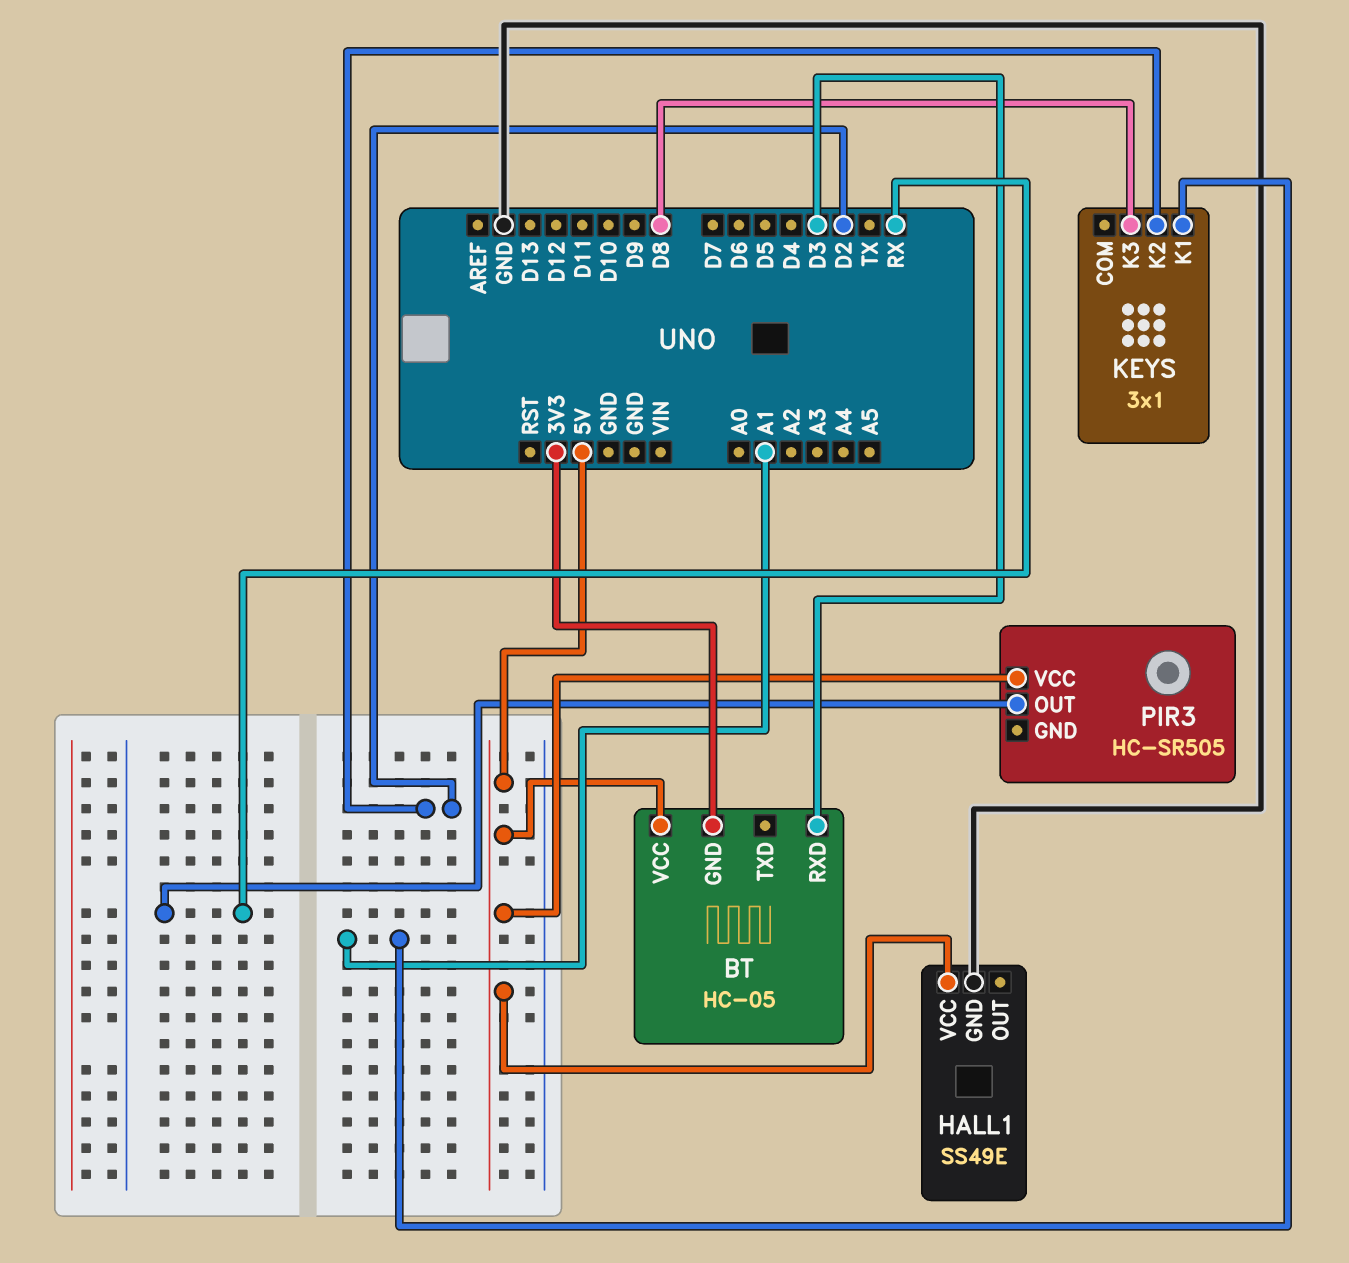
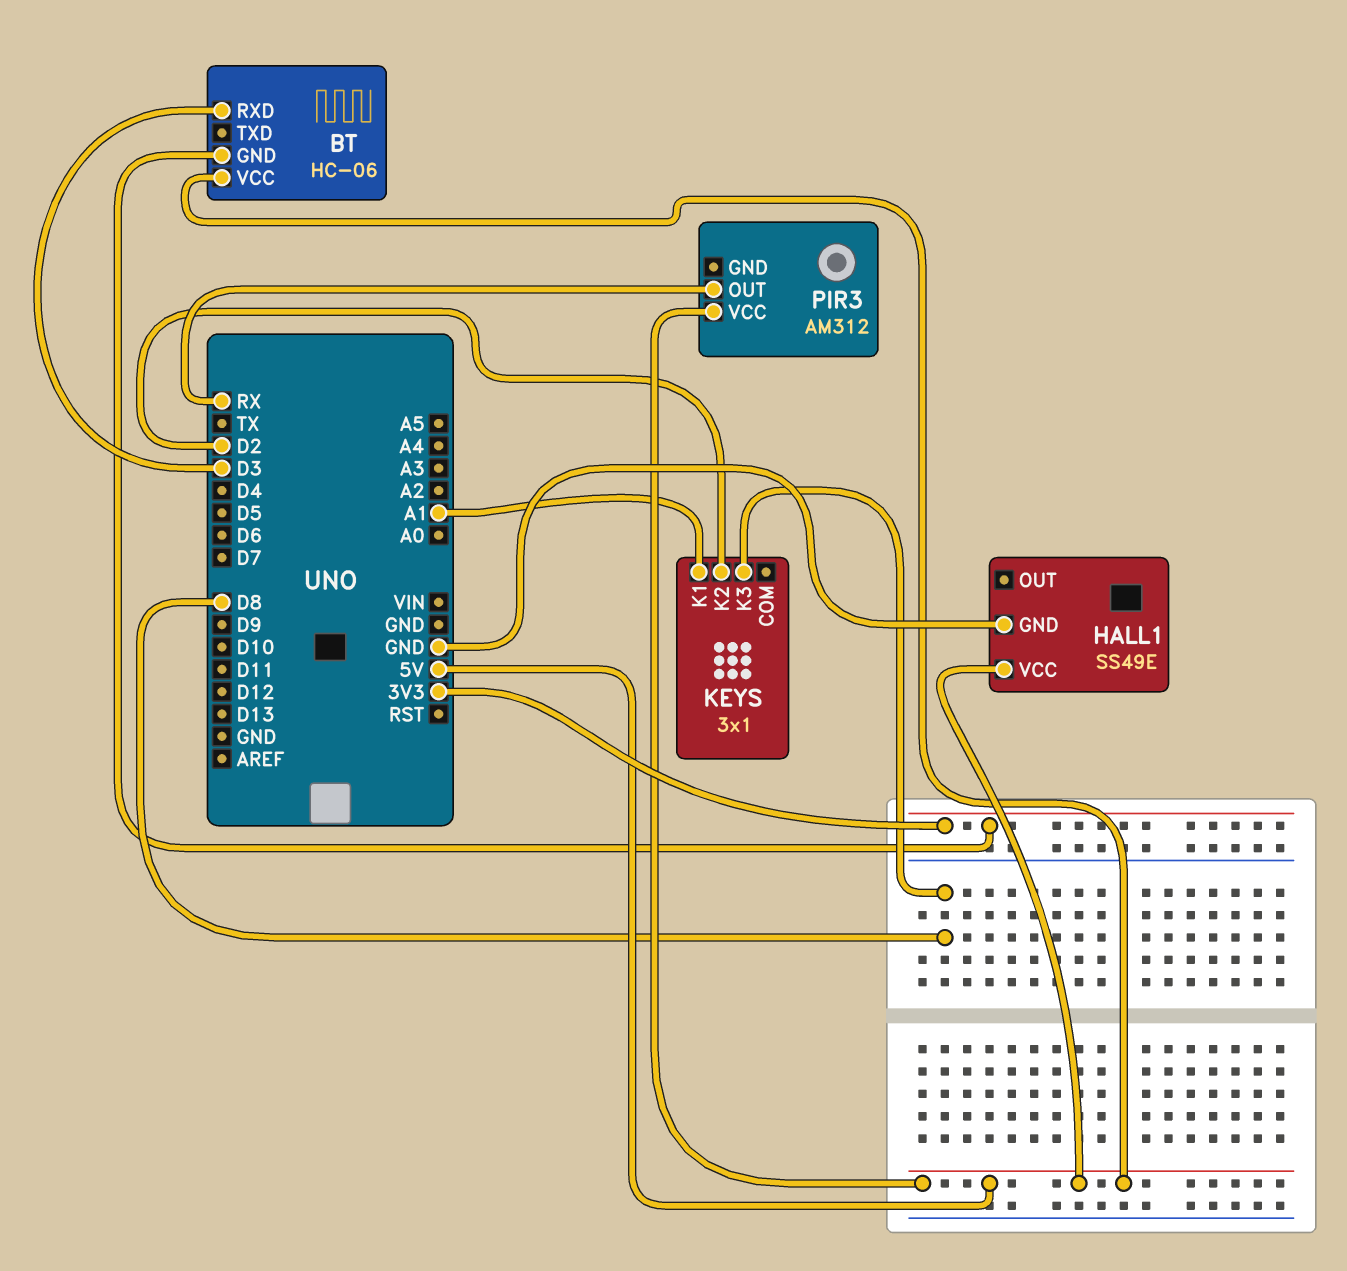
BT: HC-05 -> HC-06
PIR3: HC-SR505 -> AM312

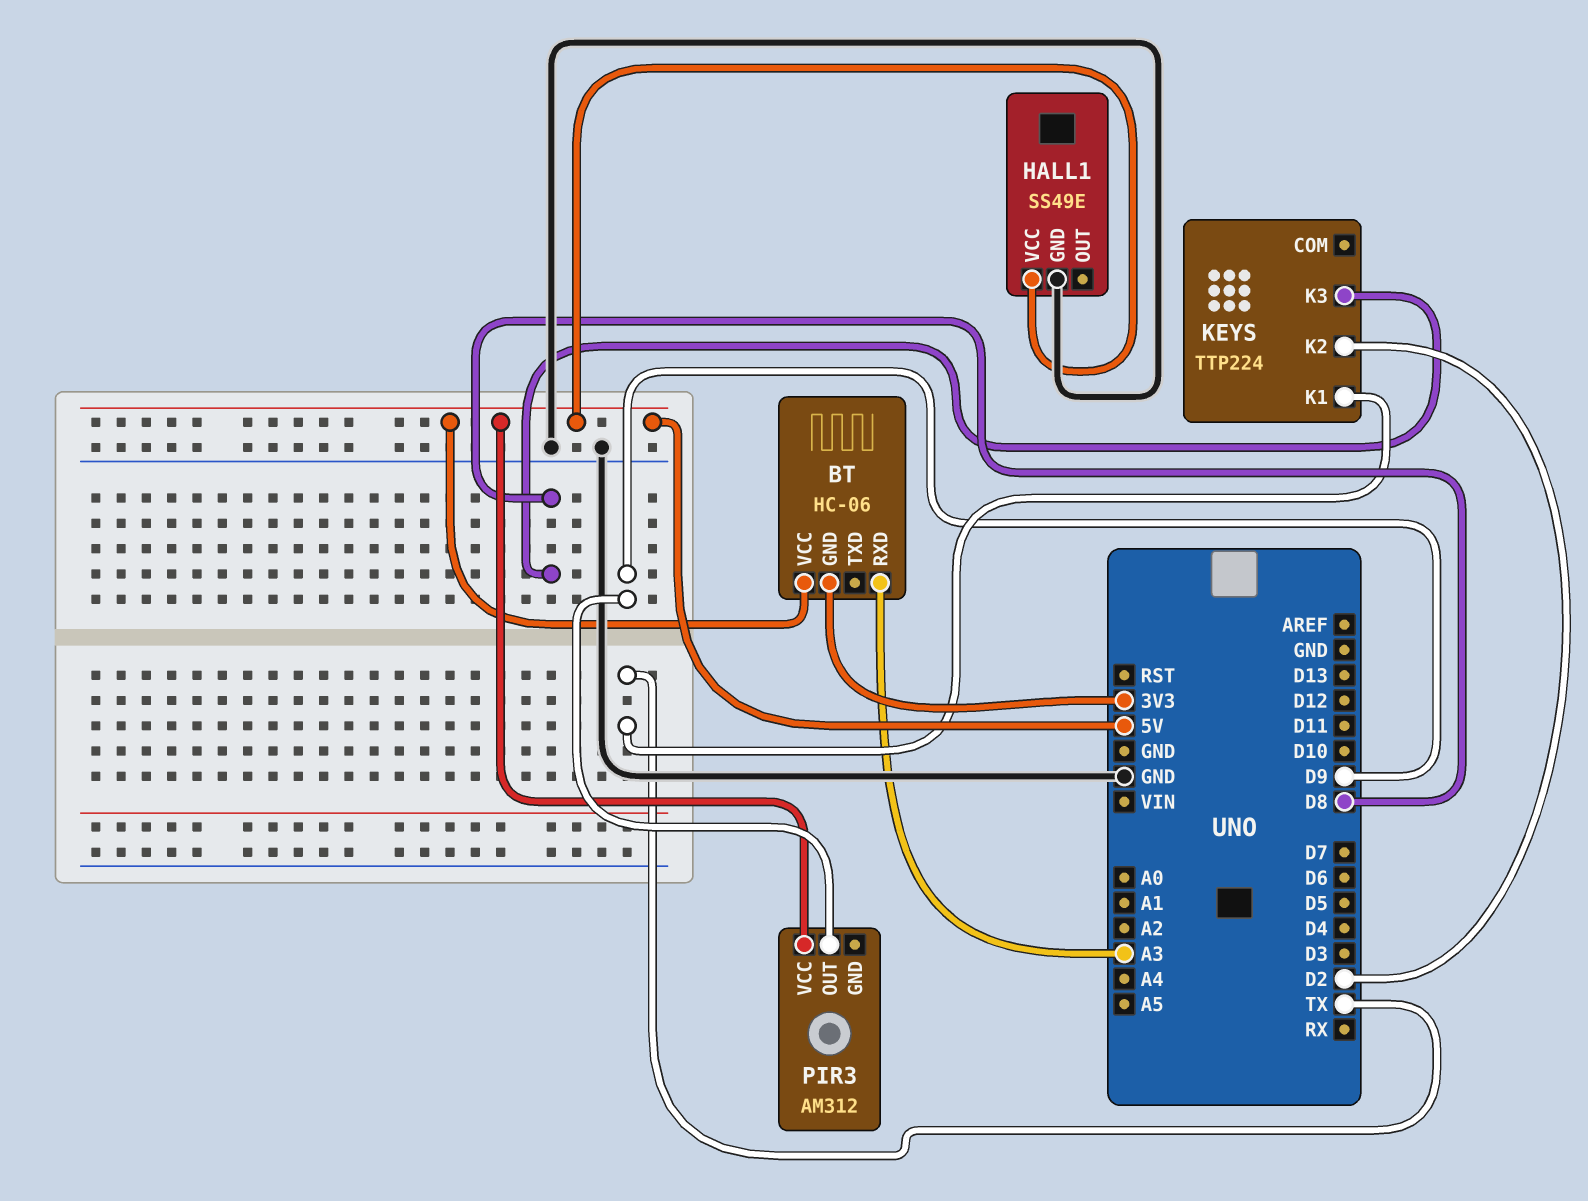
BT pin RXD: D3 -> A3
KEYS: 3x1 -> TTP224
KEYS pin K1: A1 -> TX
PIR3 pin OUT: RX -> D9

